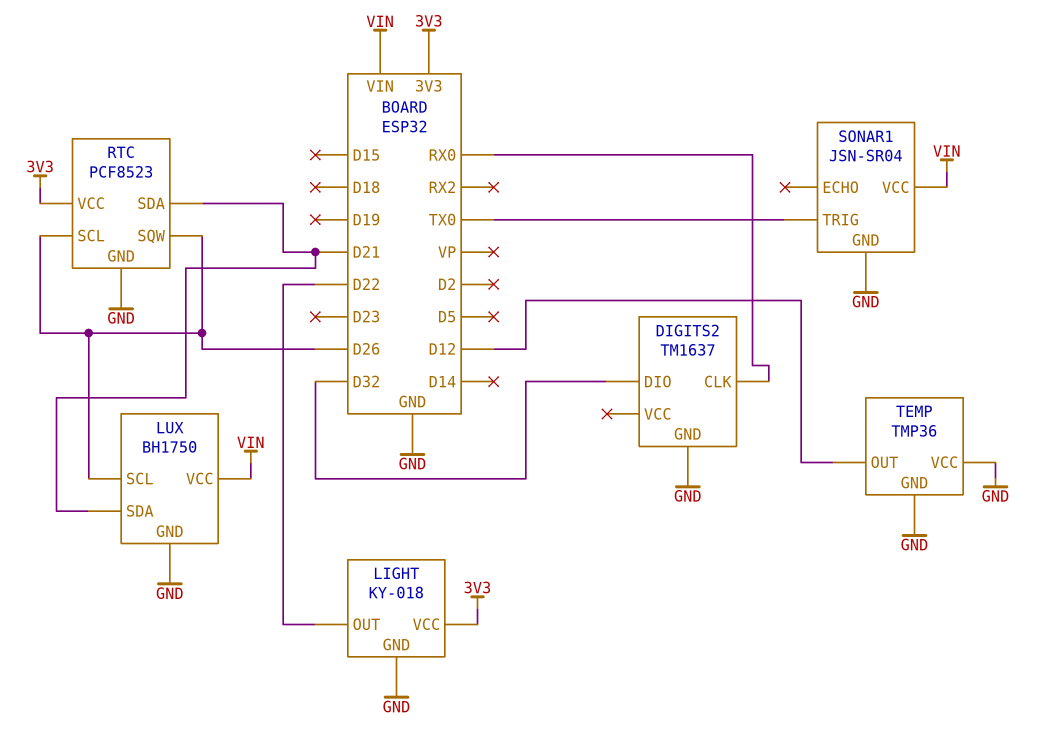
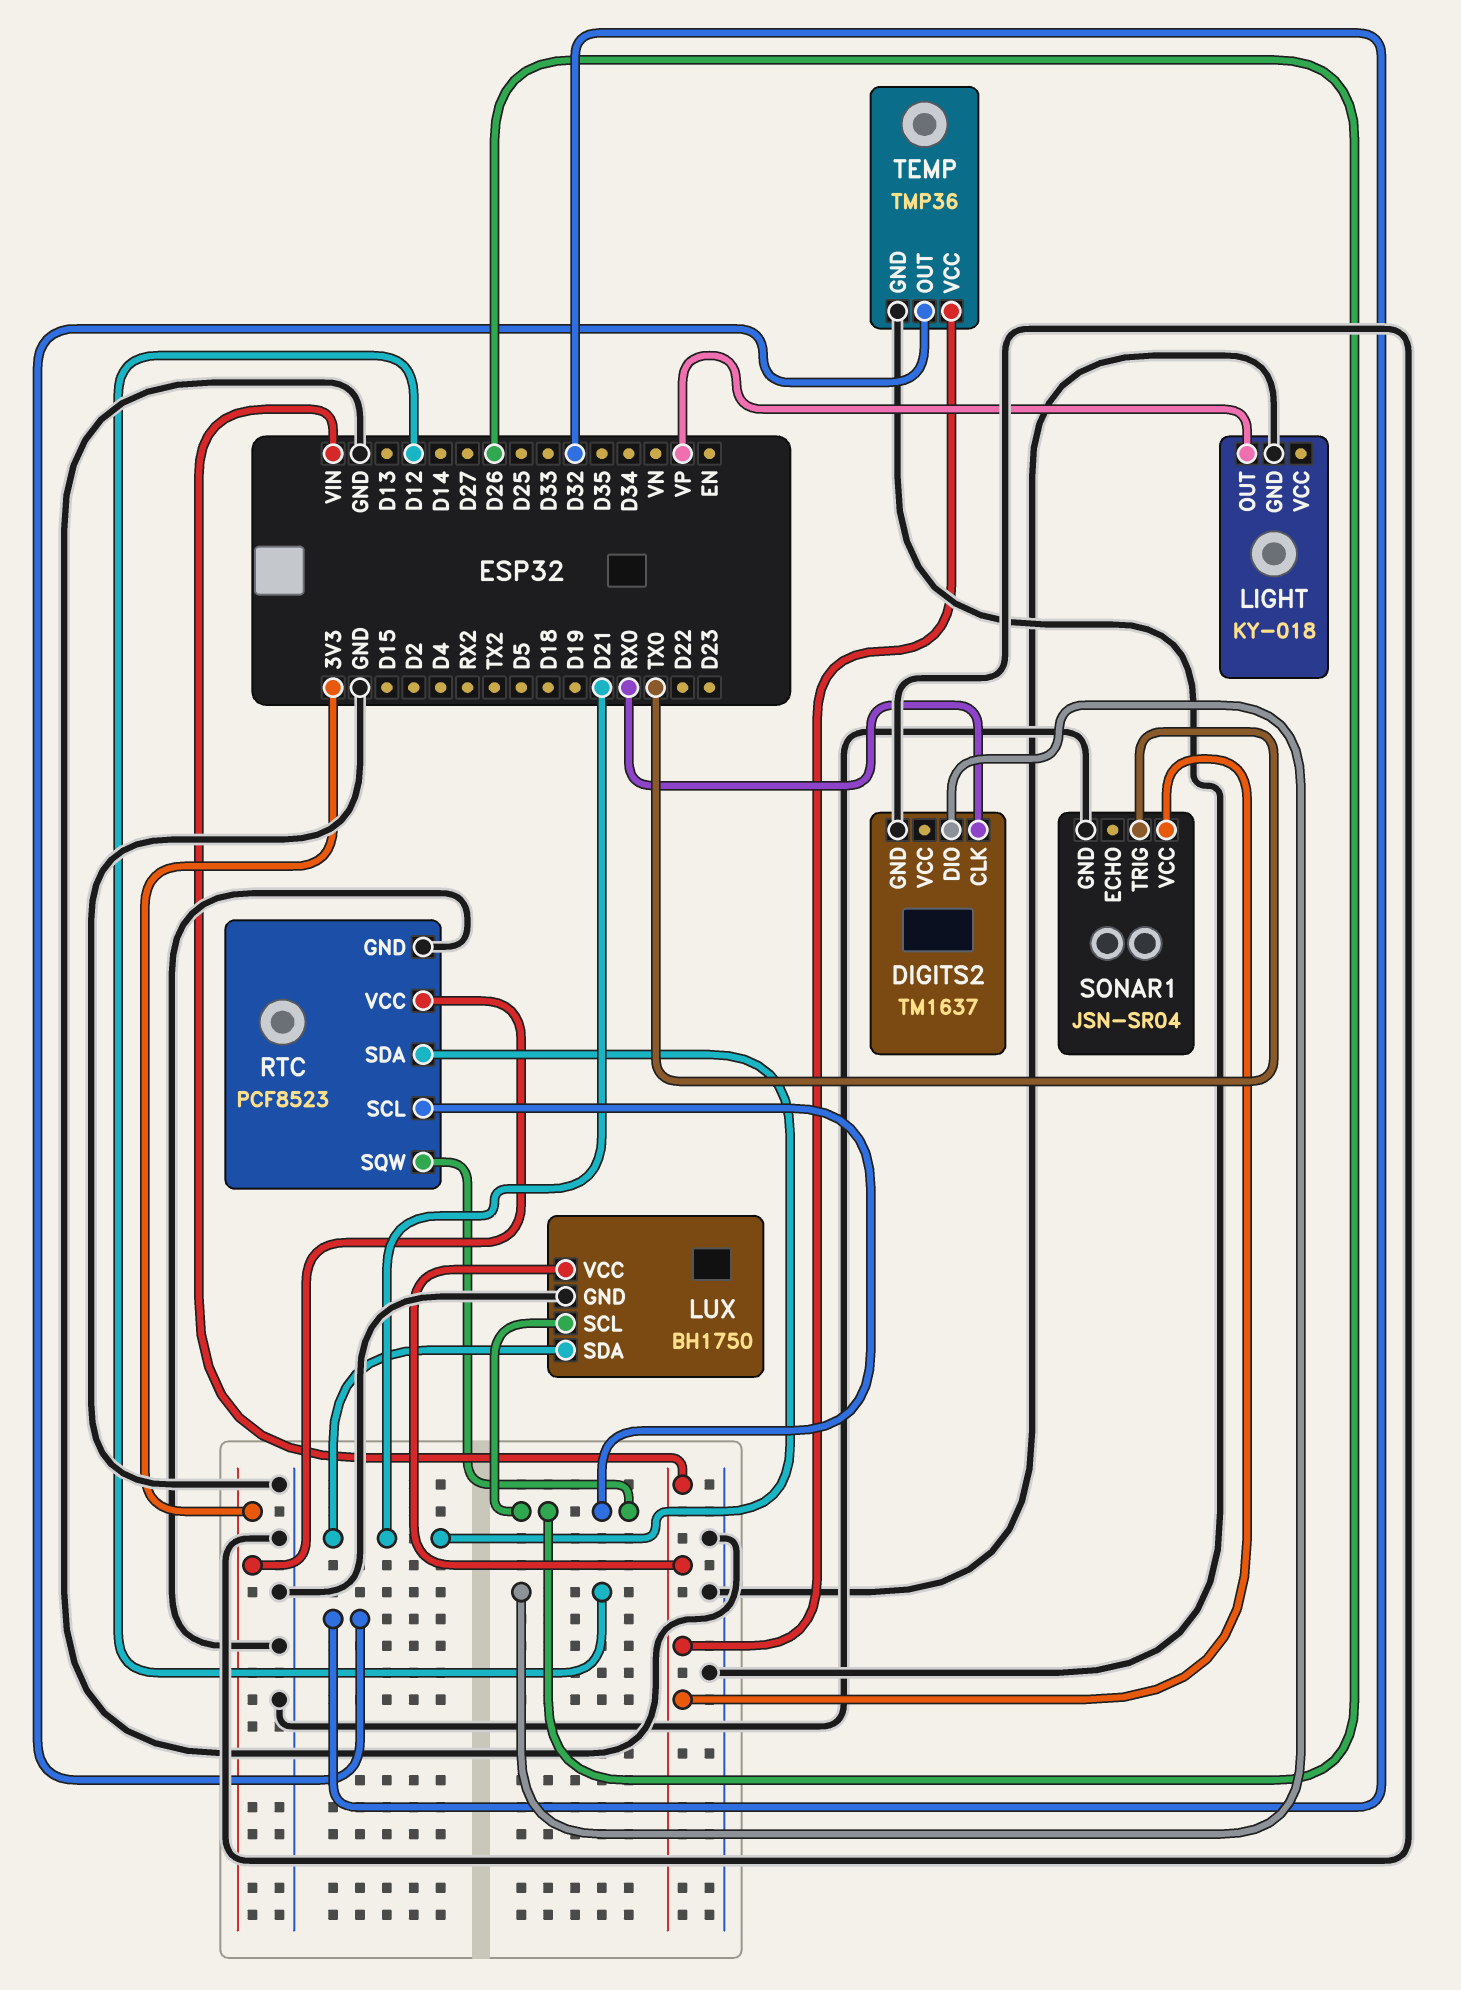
DIGITS2 pin DIO: D32 -> D12
LIGHT pin OUT: D22 -> VP
LIGHT pin VCC: 3V3 -> none
TEMP pin OUT: D12 -> D32
TEMP pin VCC: GND -> VIN

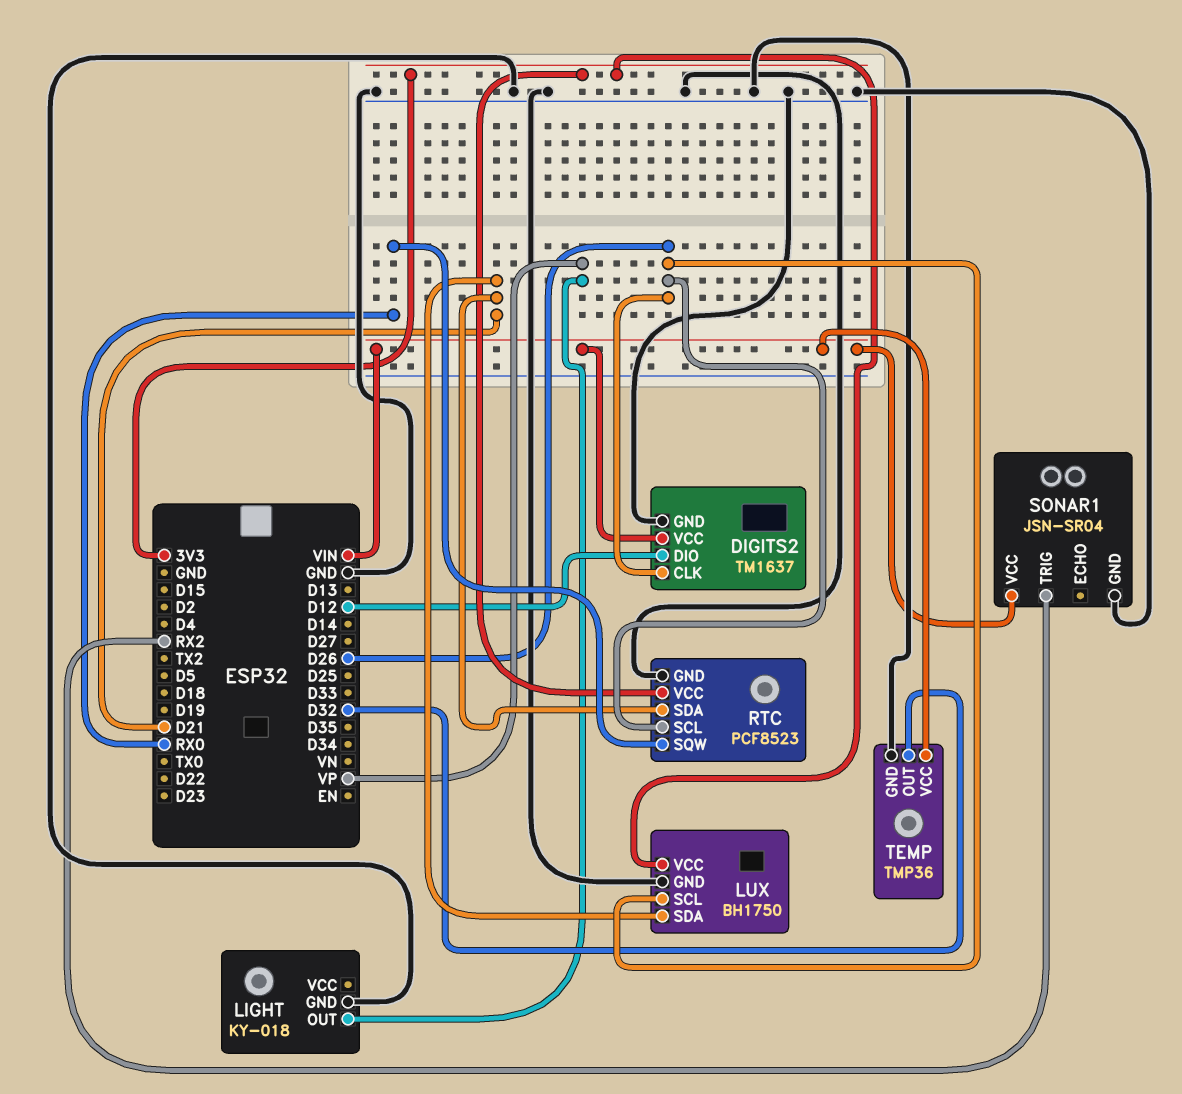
DIGITS2 pin CLK: RX0 -> D26
DIGITS2 pin VCC: none -> VIN
LUX pin VCC: VIN -> 3V3
RTC pin SQW: D26 -> RX0
SONAR1 pin TRIG: TX0 -> RX2

